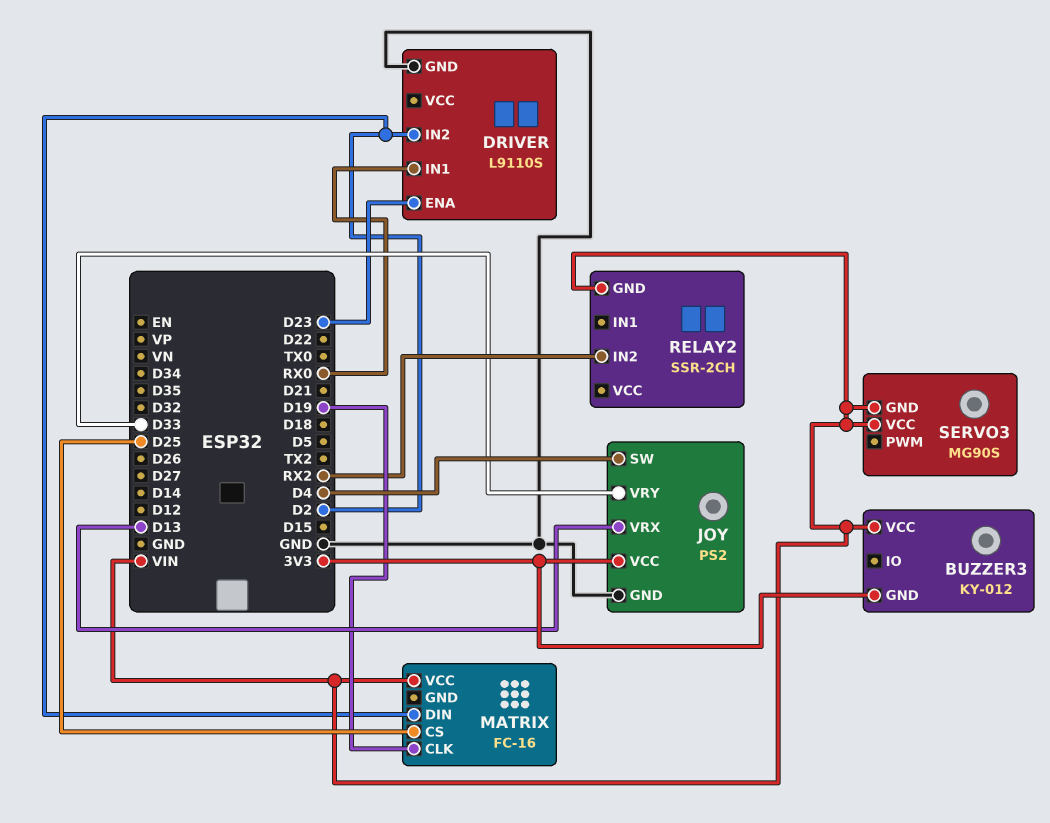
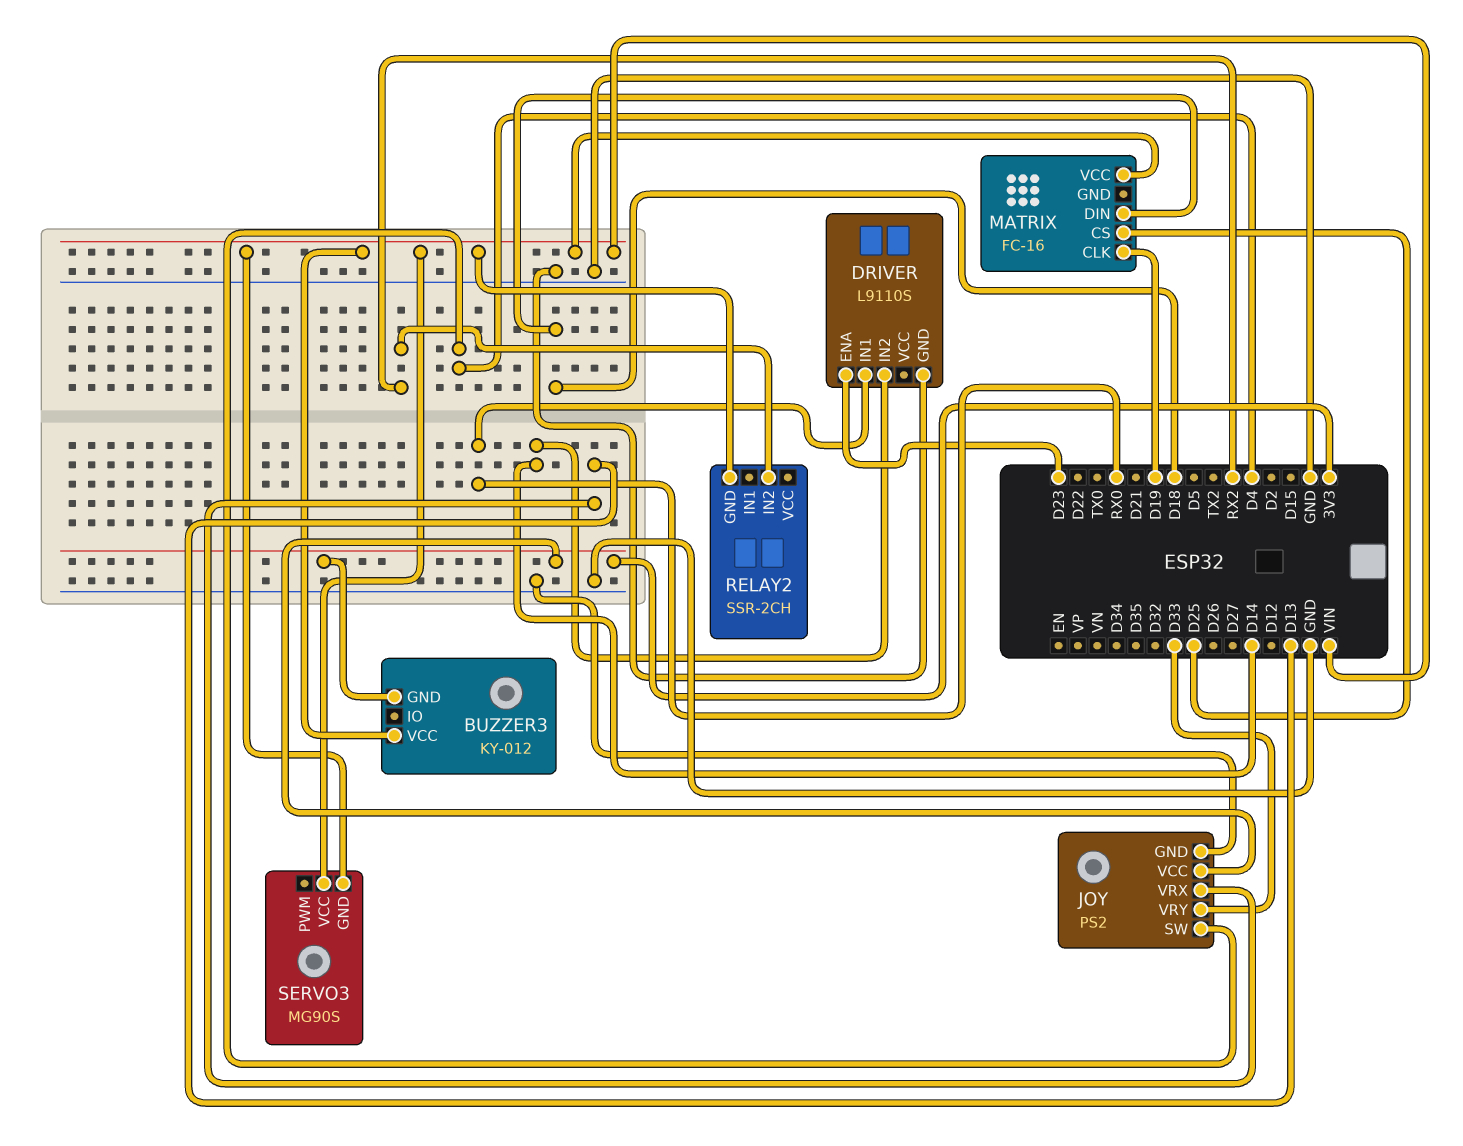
DRIVER pin IN2: D2 -> D14
MATRIX pin DIN: D2 -> D18

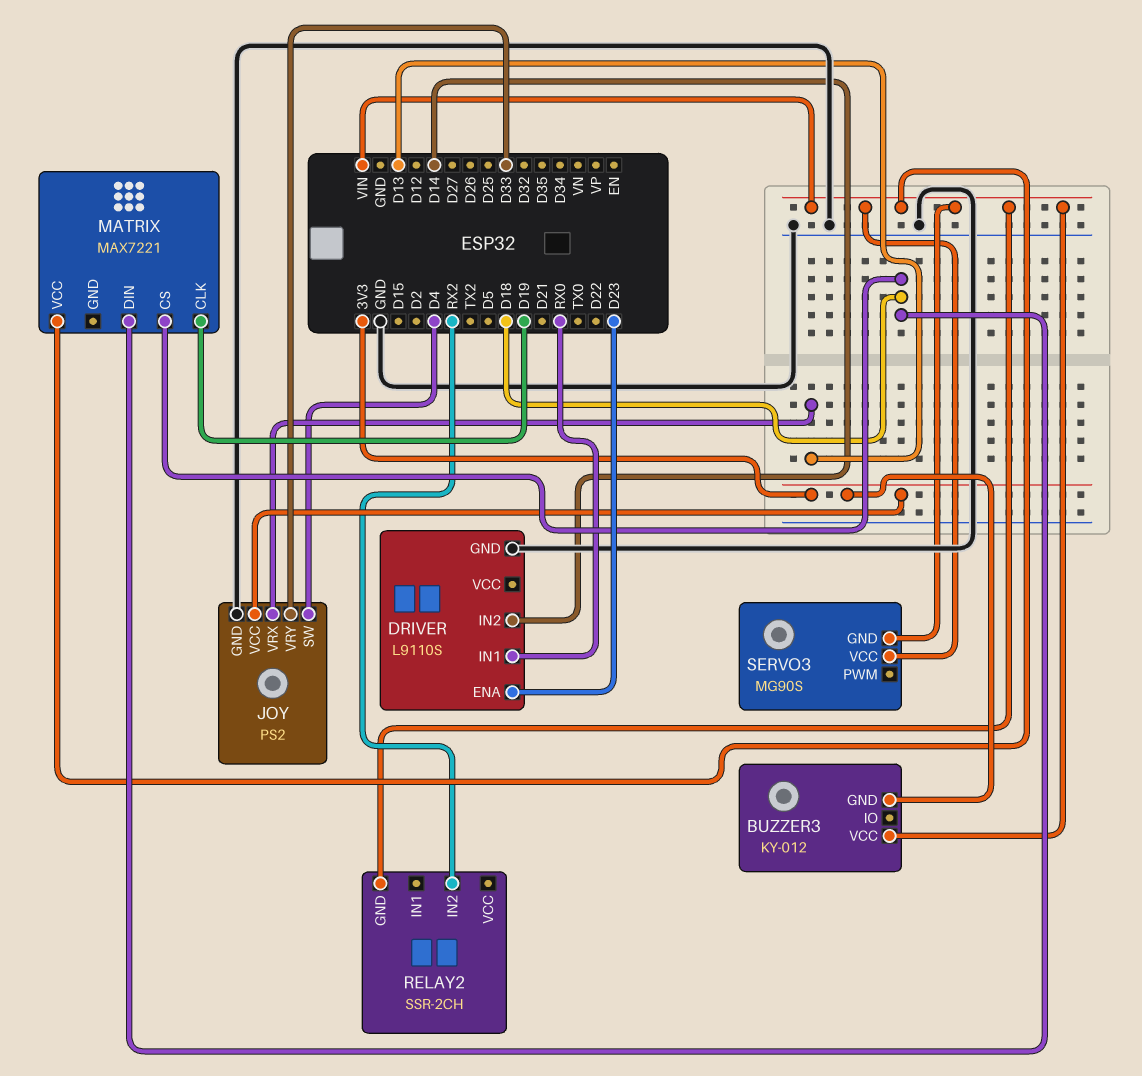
MATRIX: FC-16 -> MAX7221
MATRIX pin CS: D25 -> D18

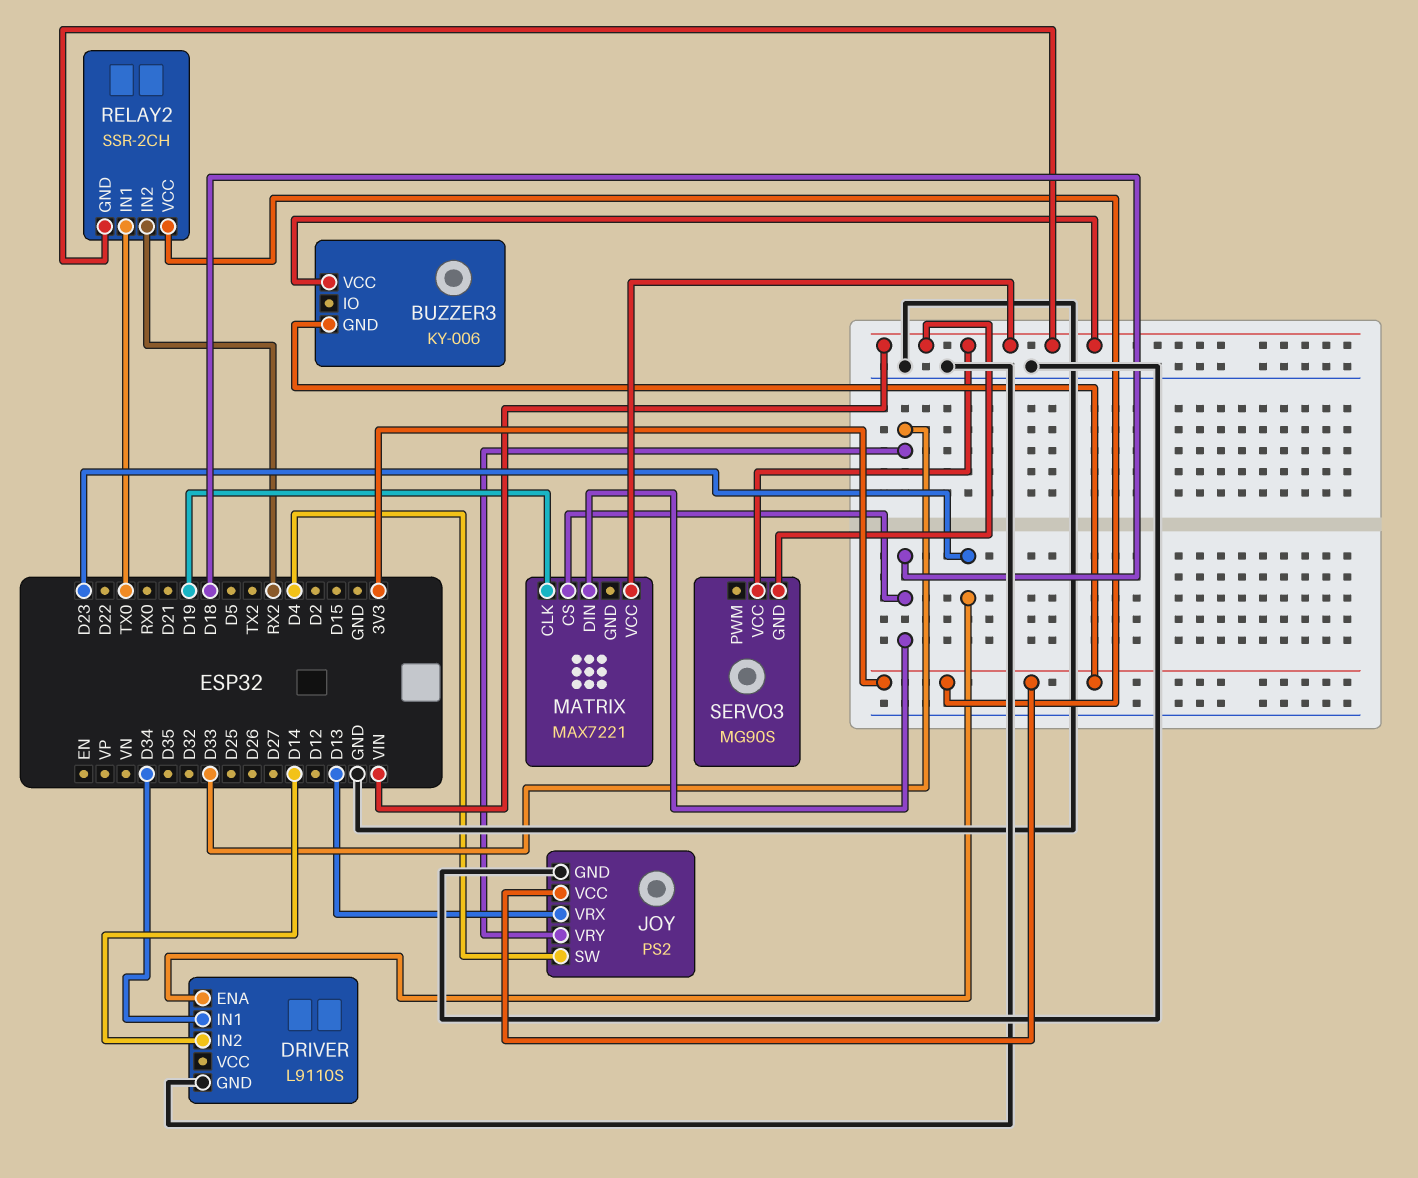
BUZZER3: KY-012 -> KY-006
DRIVER pin IN1: RX0 -> D34
RELAY2 pin IN1: none -> TX0
RELAY2 pin VCC: none -> 3V3

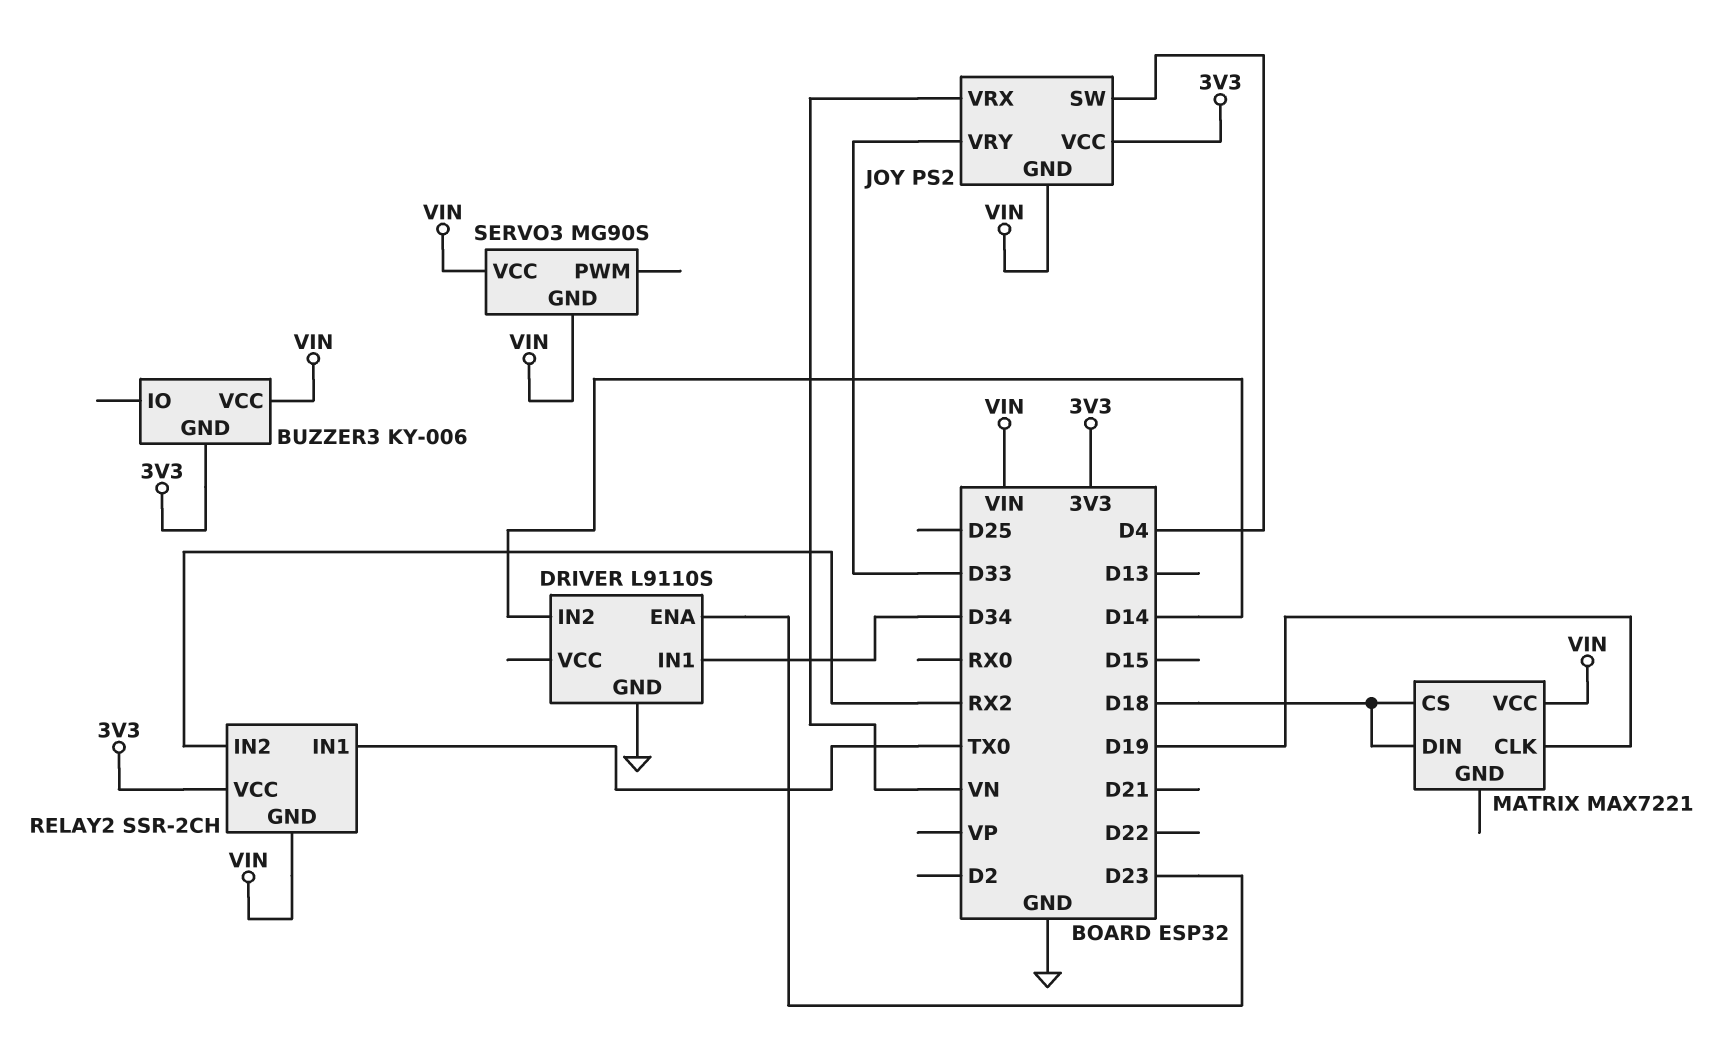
JOY pin GND: GND -> VIN
JOY pin VRX: D13 -> VN

